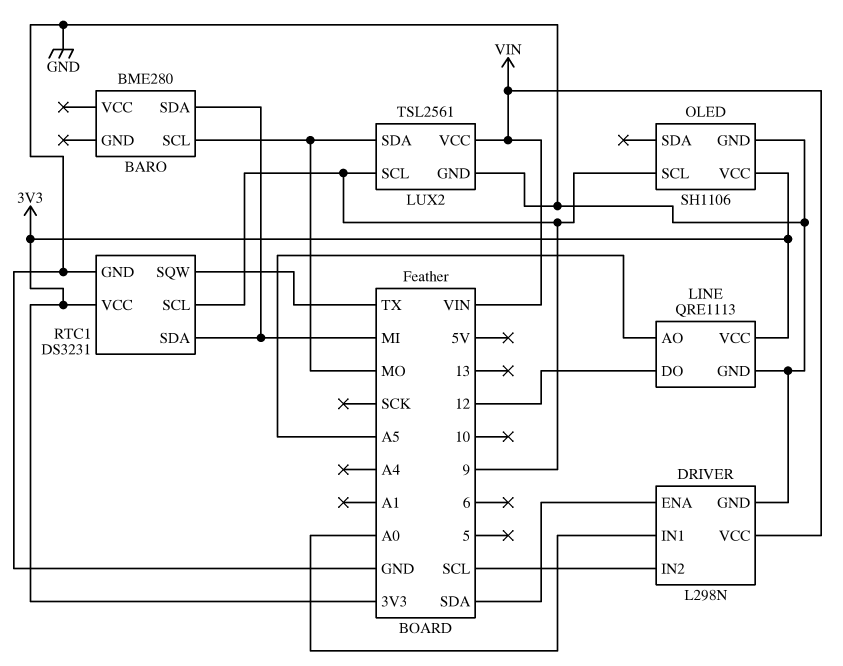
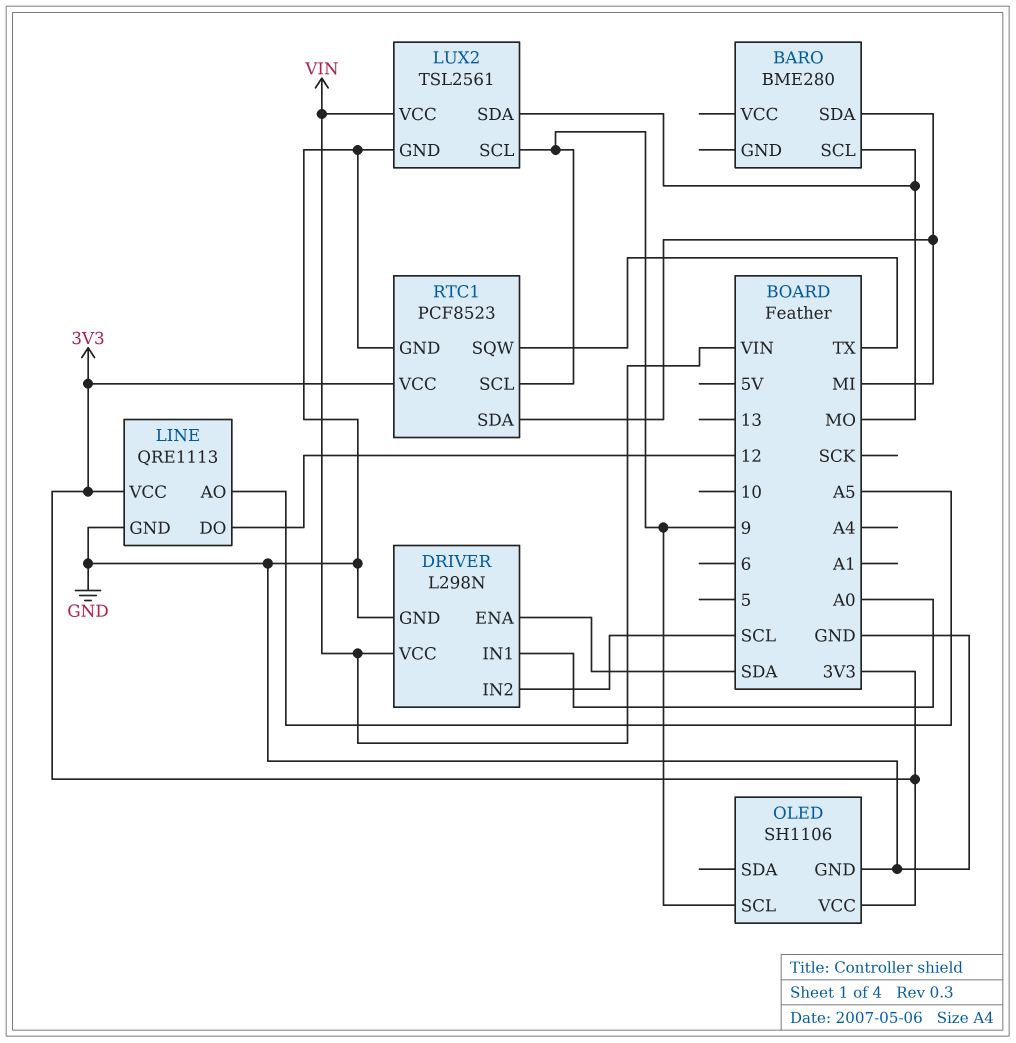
RTC1: DS3231 -> PCF8523

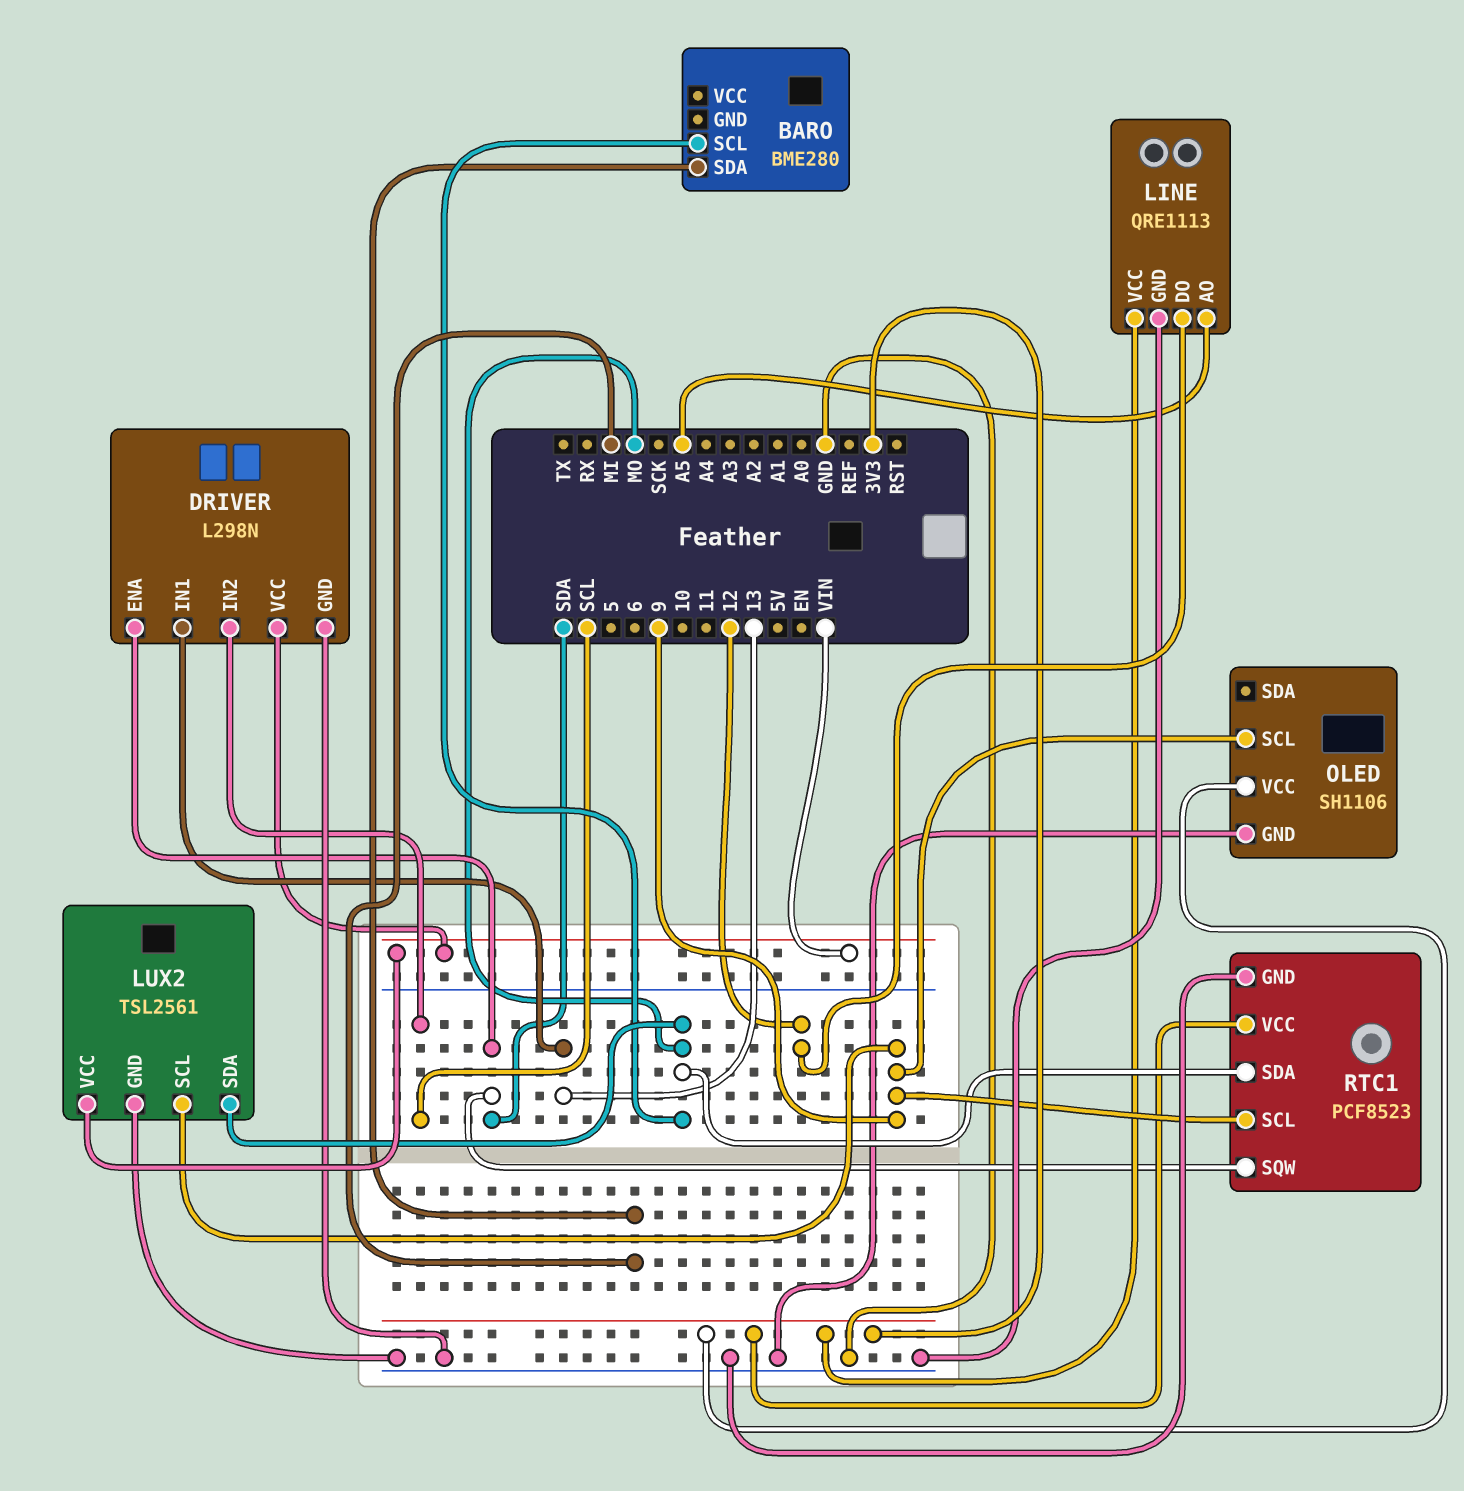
DRIVER pin IN1: A0 -> 13
RTC1 pin SDA: MI -> MO
RTC1 pin SQW: TX -> SDA

